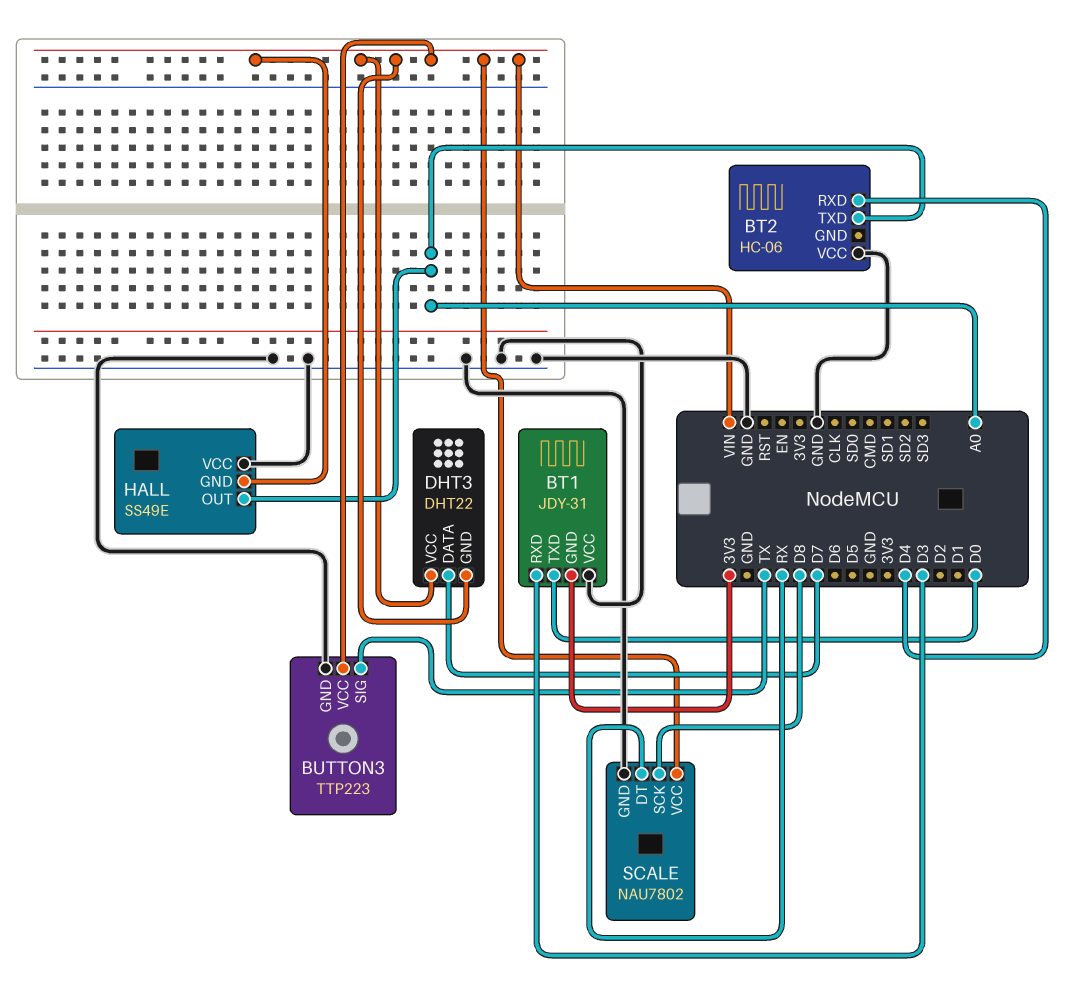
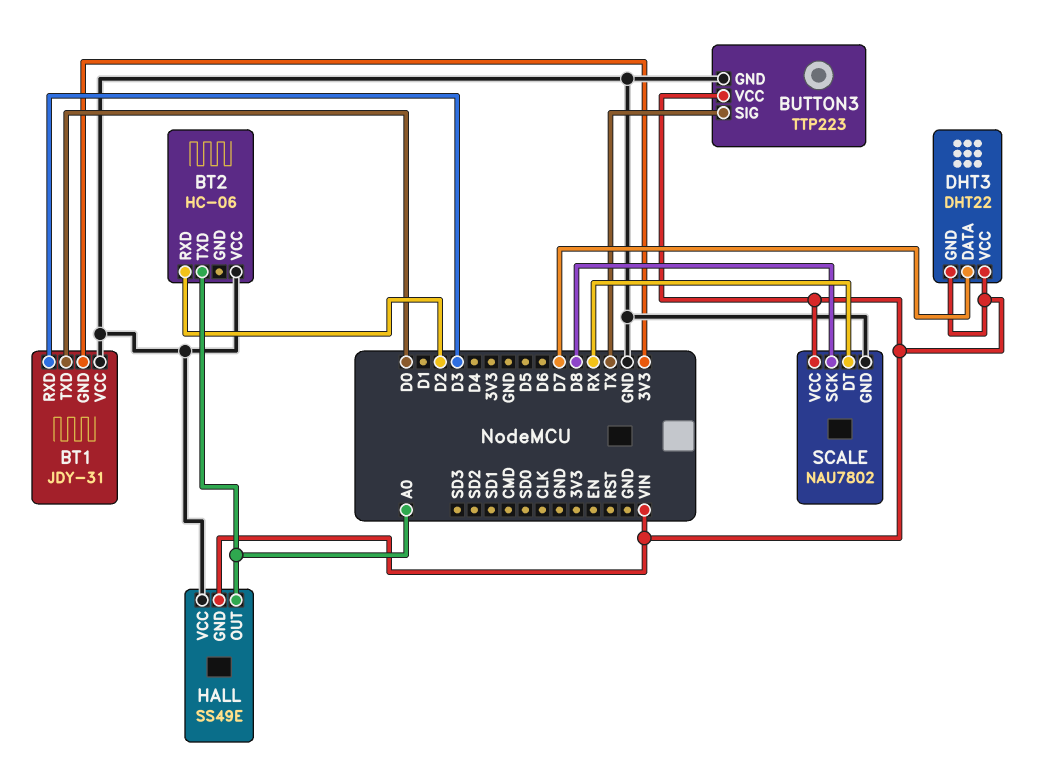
BT2 pin RXD: D4 -> D2

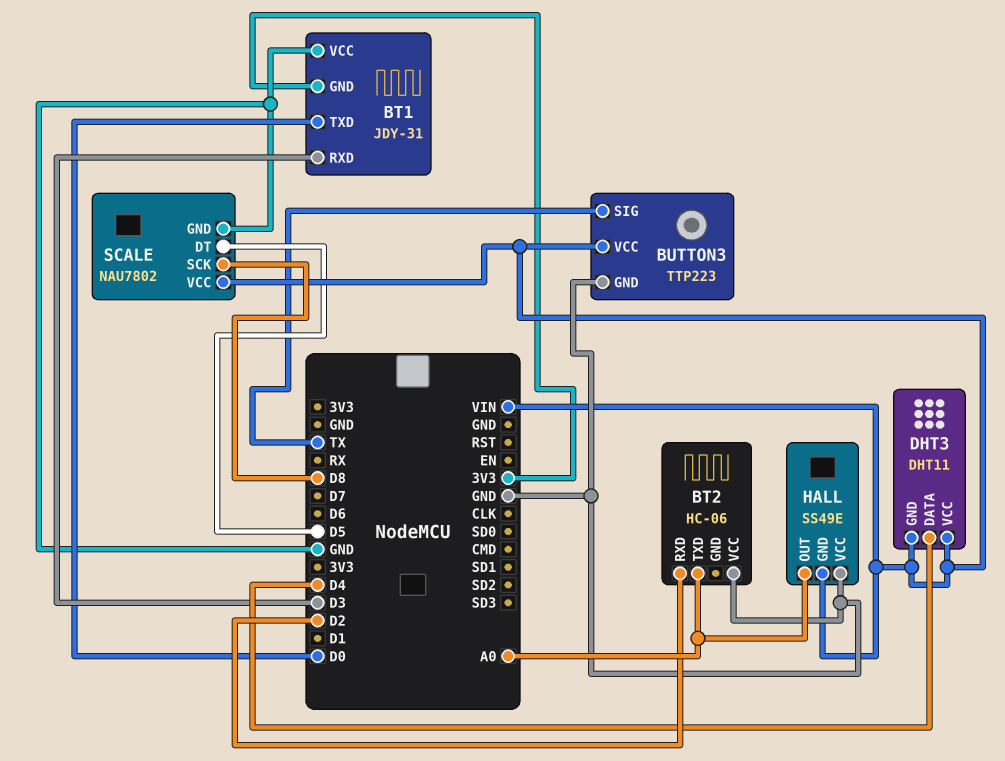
DHT3: DHT22 -> DHT11
DHT3 pin DATA: D7 -> D4
SCALE pin DT: RX -> D5

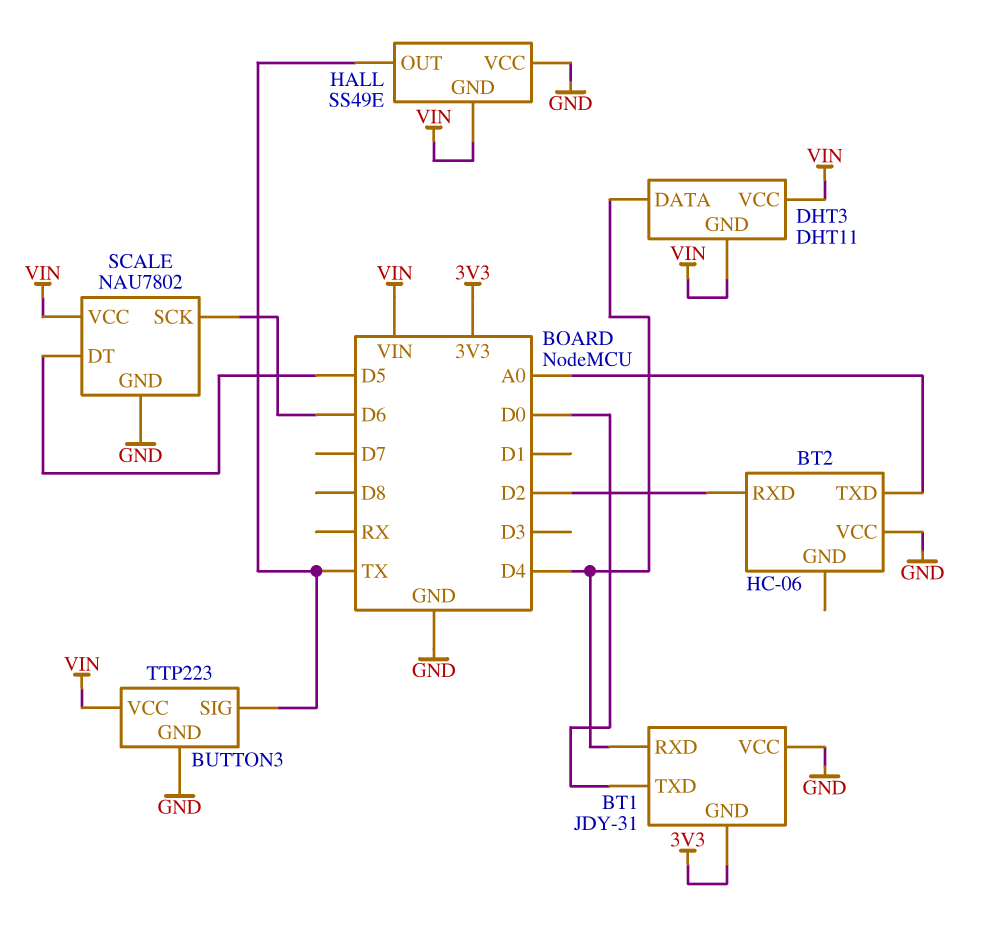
BT1 pin RXD: D3 -> D4
HALL pin OUT: A0 -> TX
SCALE pin SCK: D8 -> D6

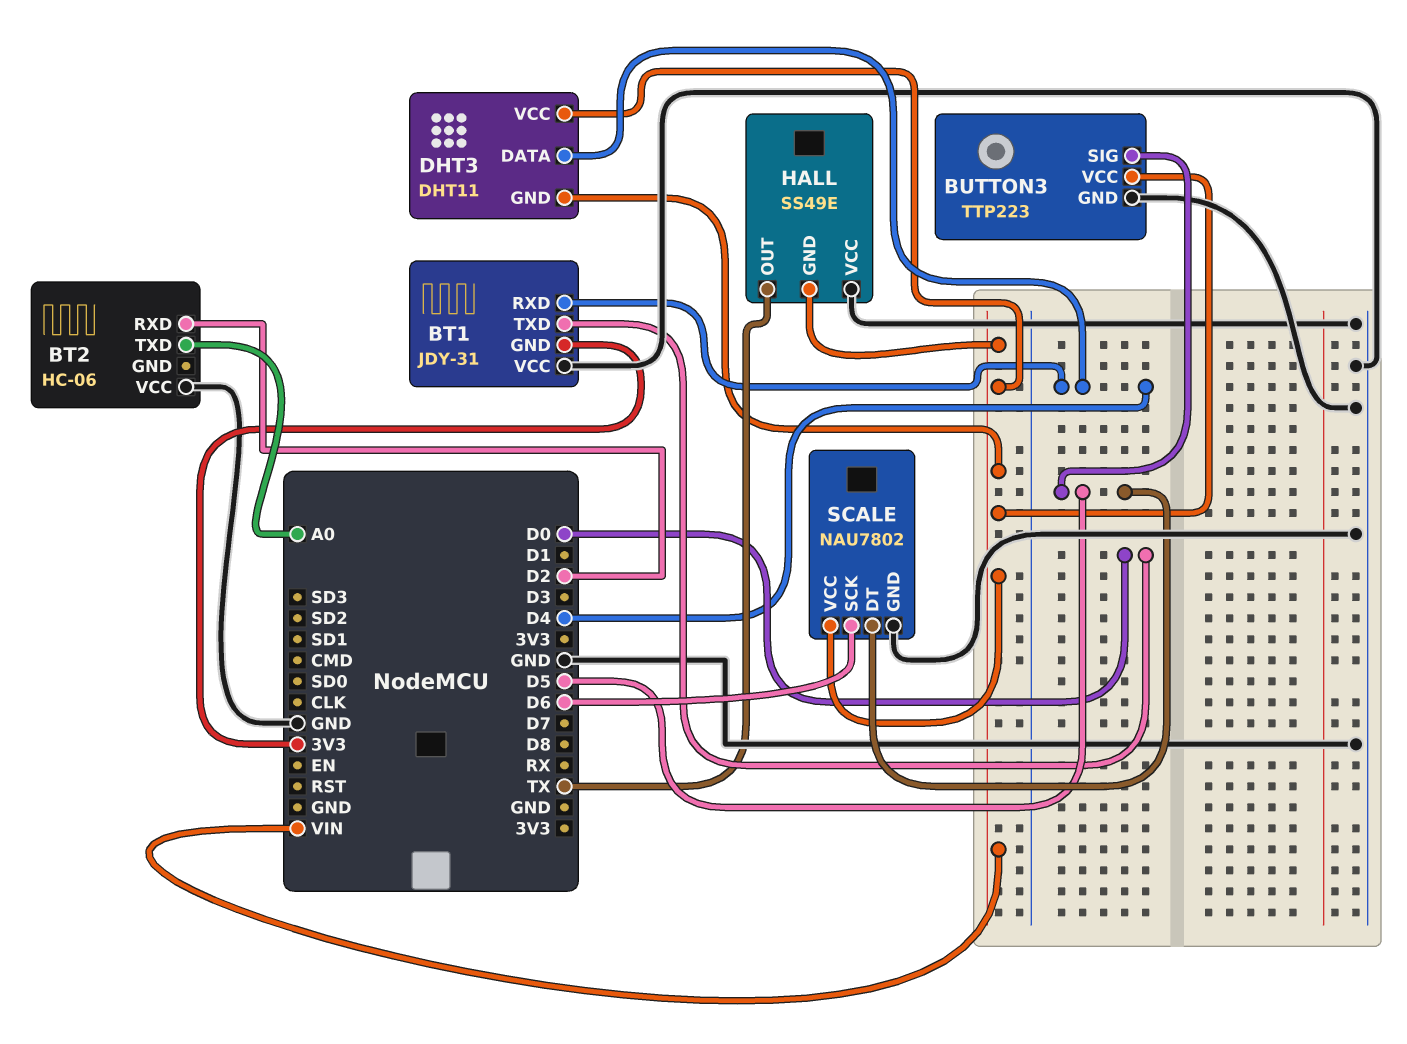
BUTTON3 pin SIG: TX -> D5

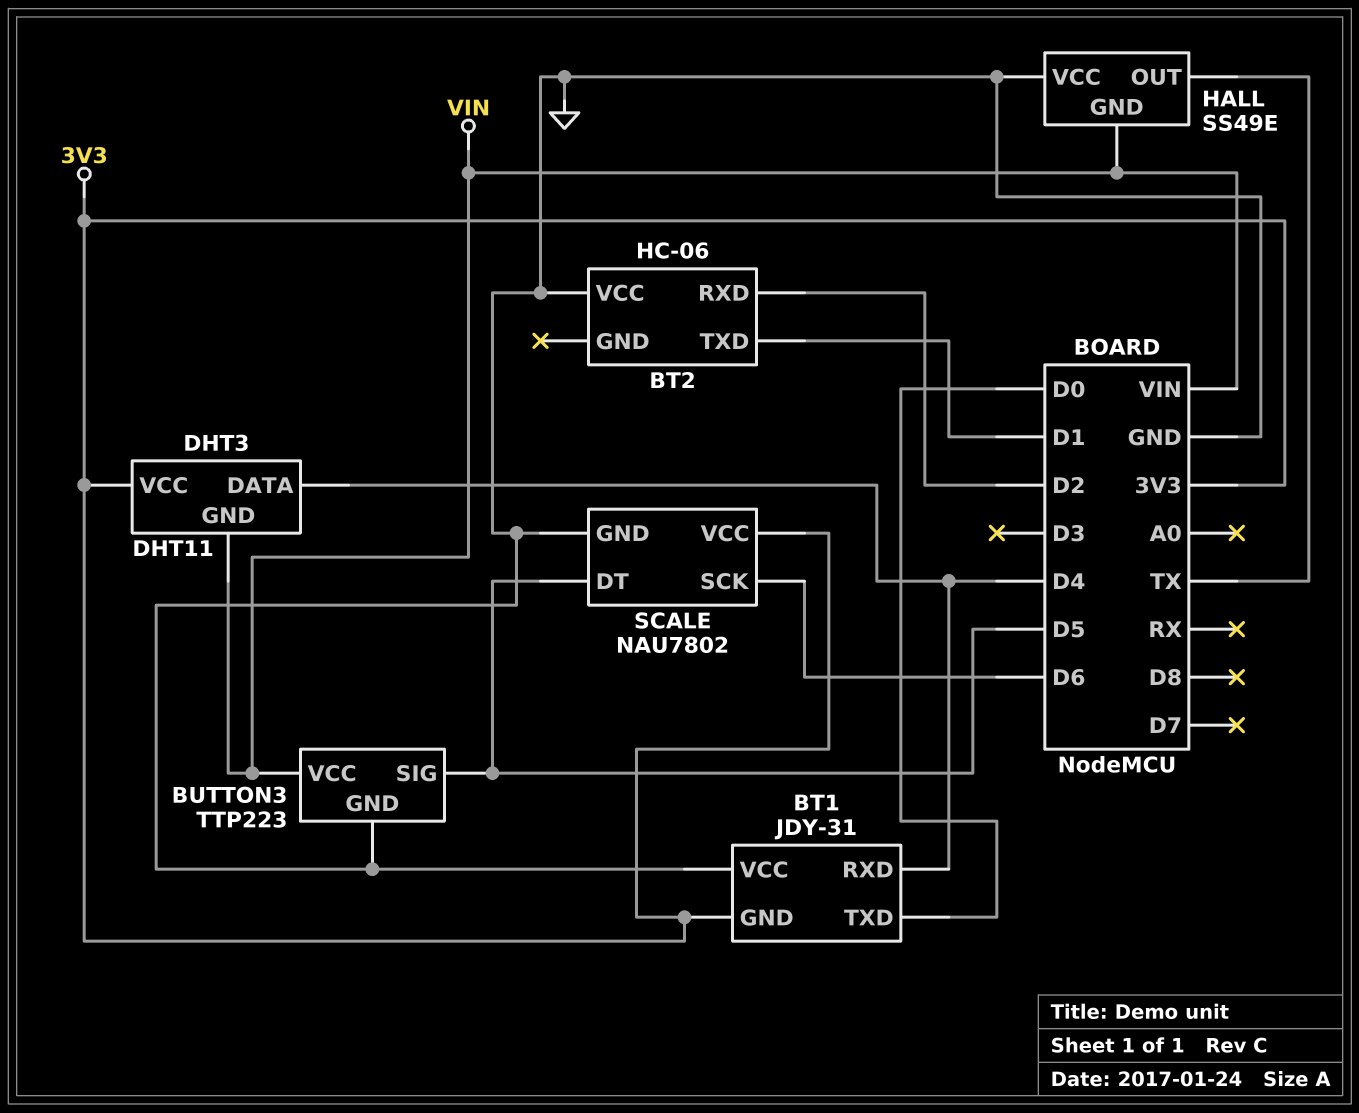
BT2 pin TXD: A0 -> D1
DHT3 pin VCC: VIN -> 3V3
SCALE pin VCC: VIN -> 3V3

